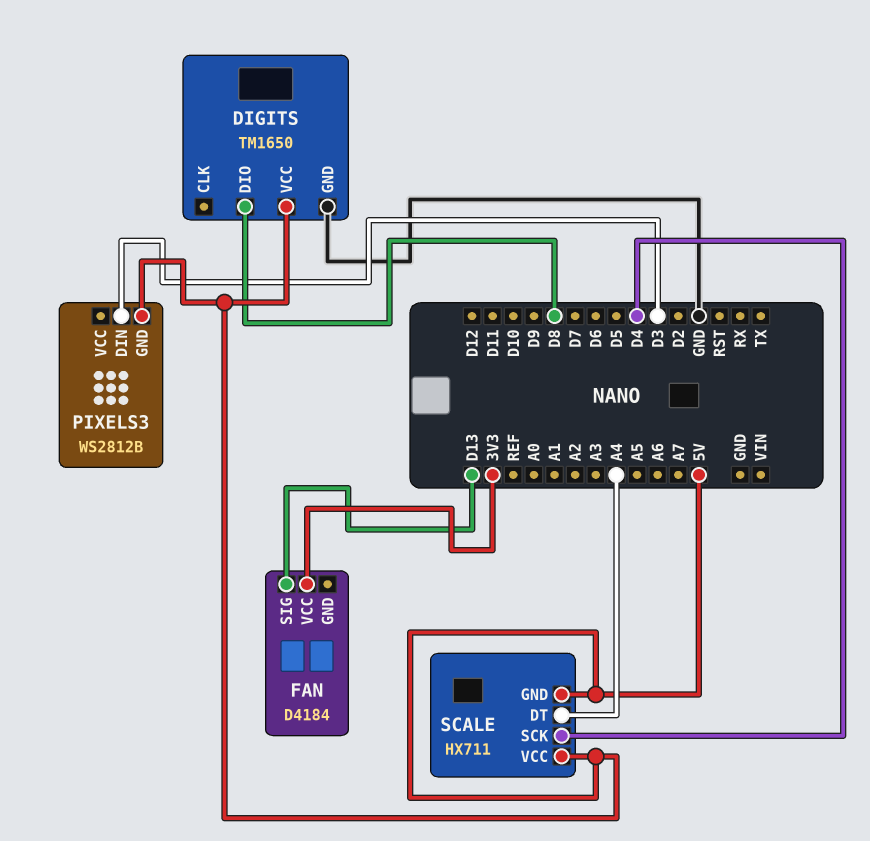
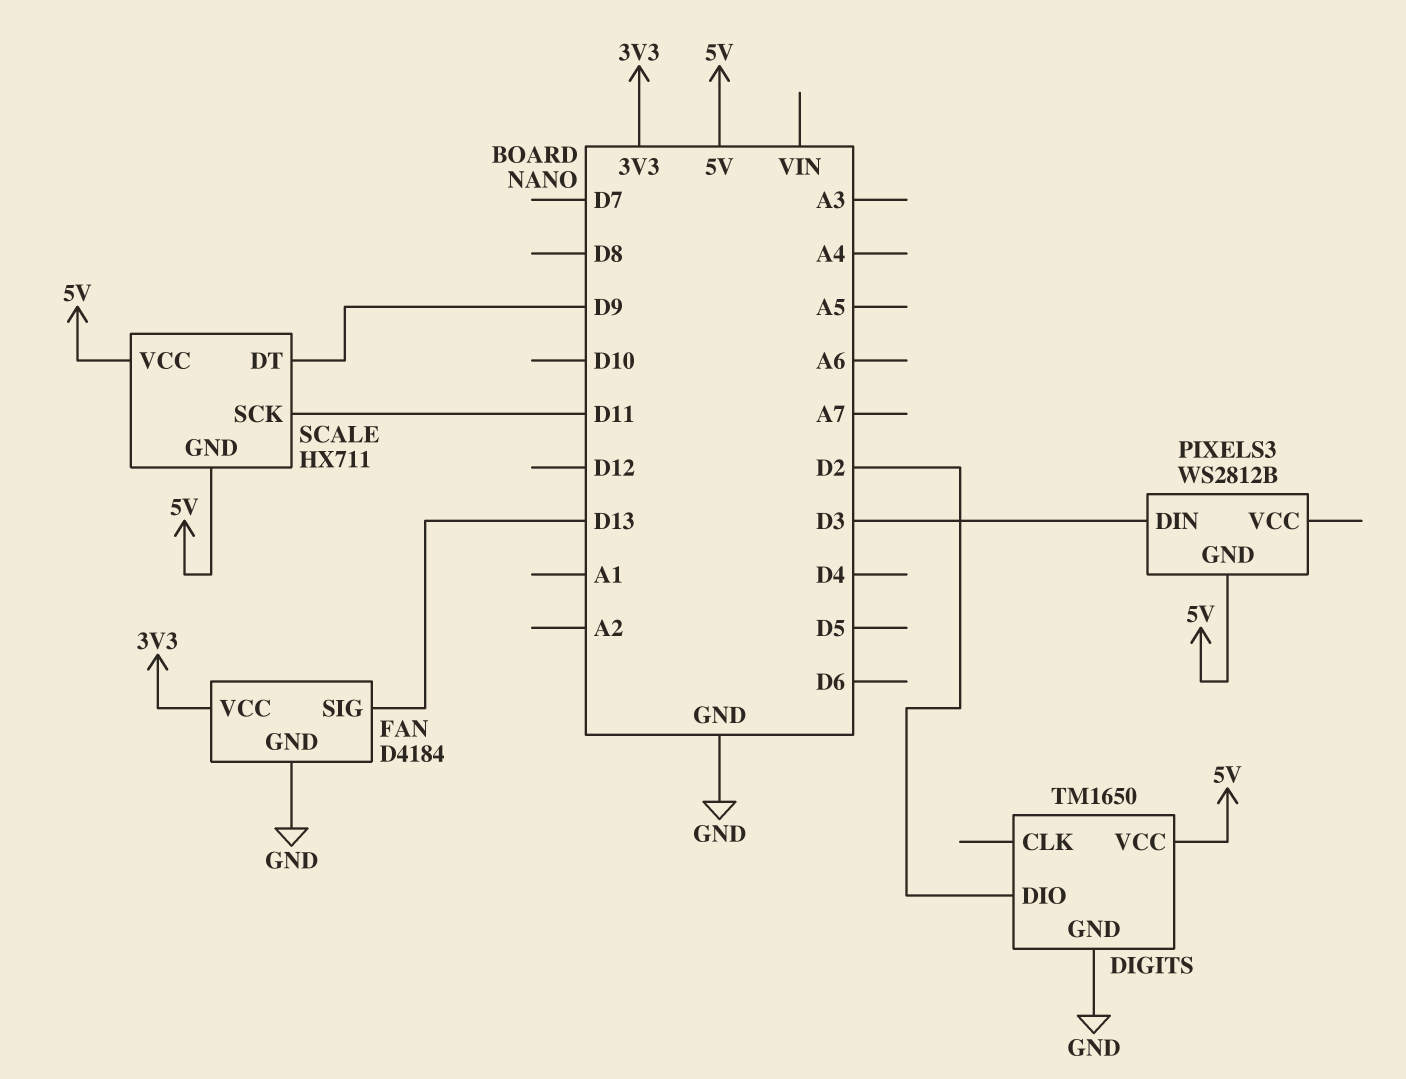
DIGITS pin DIO: D8 -> D2
FAN pin GND: none -> GND
SCALE pin DT: A4 -> D9
SCALE pin SCK: D4 -> D11

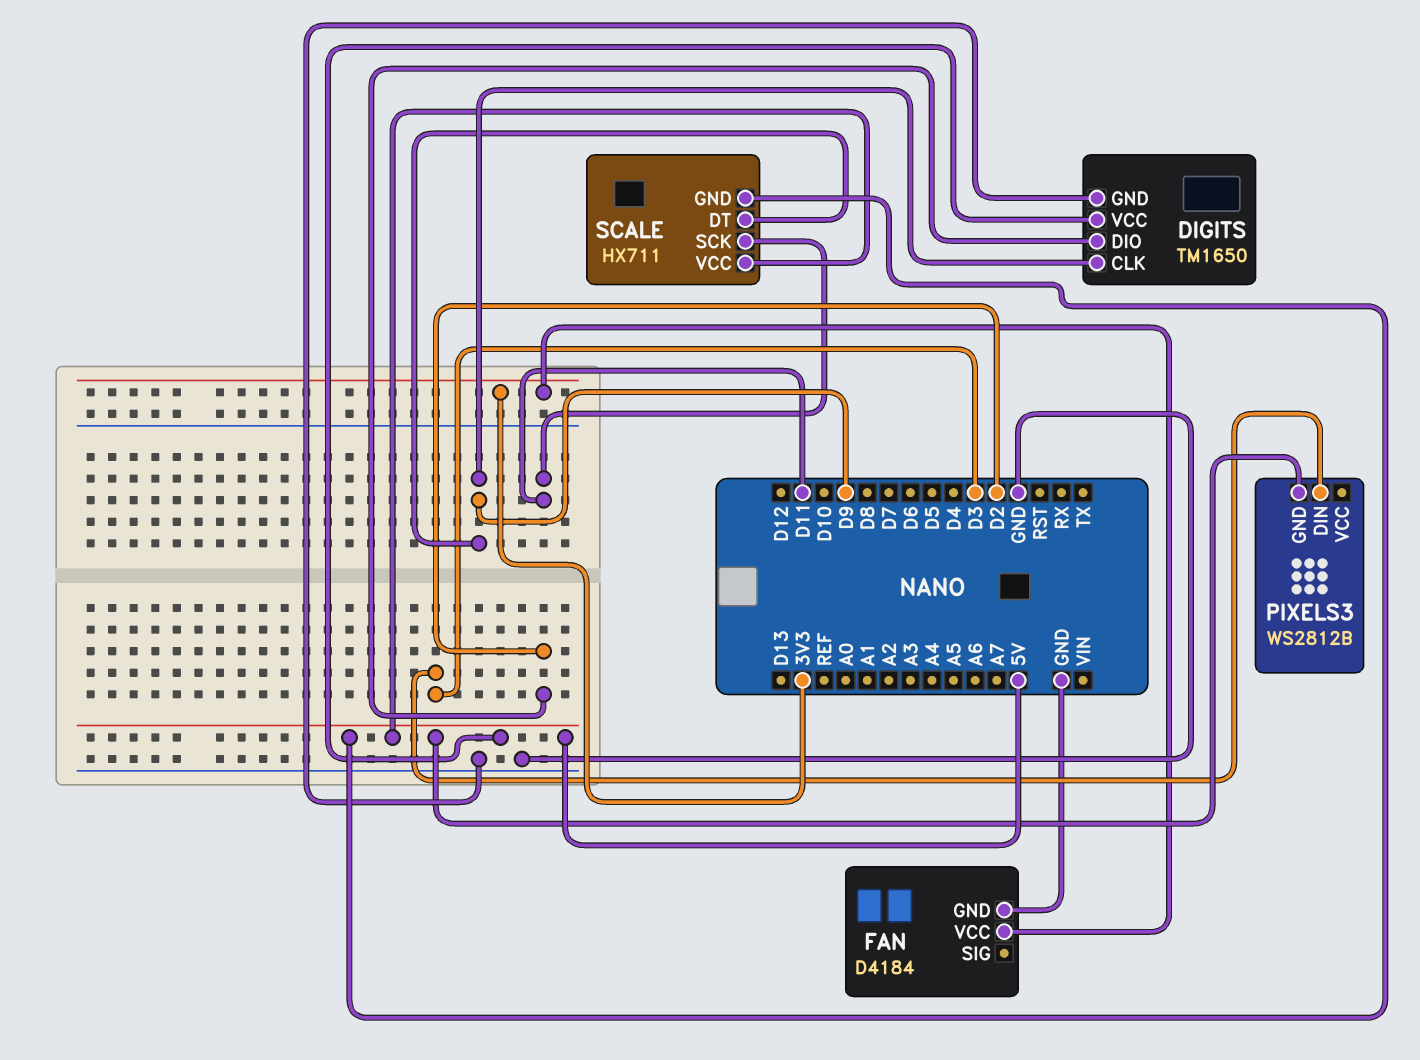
DIGITS pin CLK: none -> D9
FAN pin SIG: D13 -> none

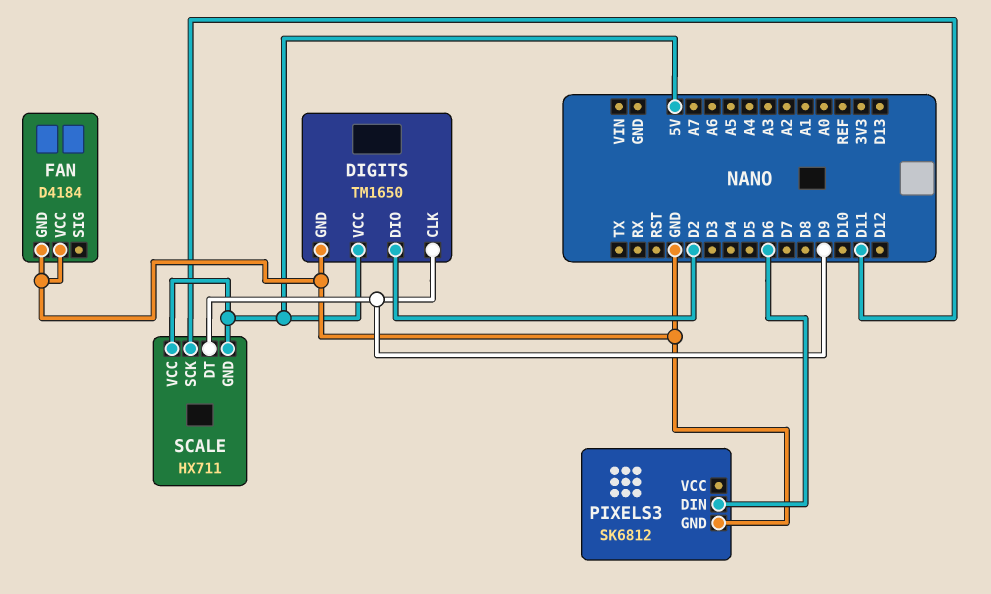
FAN pin VCC: 3V3 -> GND
PIXELS3: WS2812B -> SK6812
PIXELS3 pin DIN: D3 -> D6
PIXELS3 pin GND: 5V -> GND

